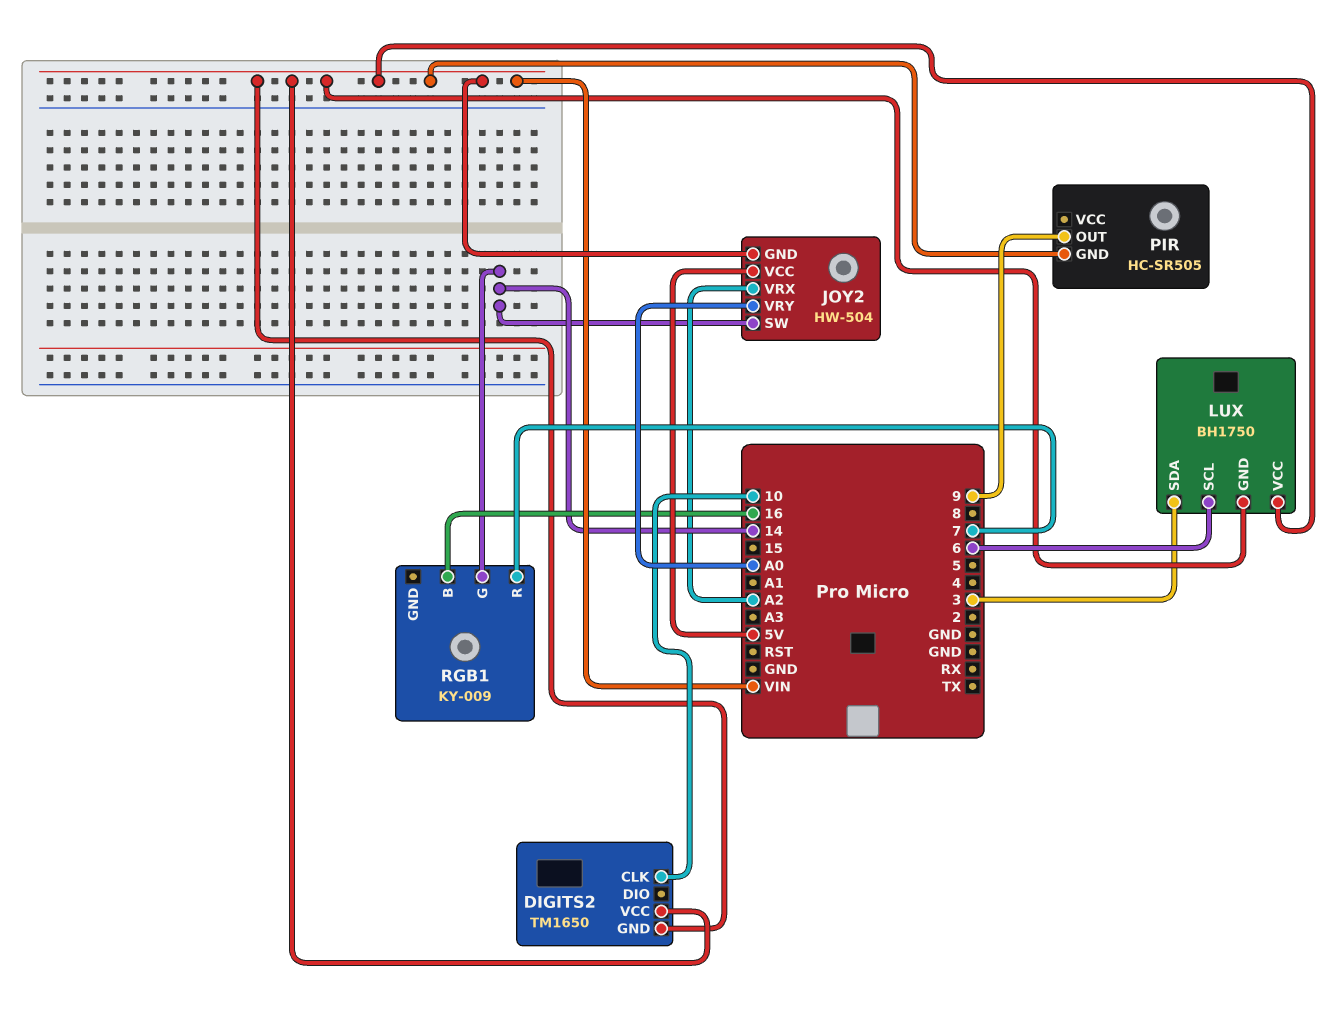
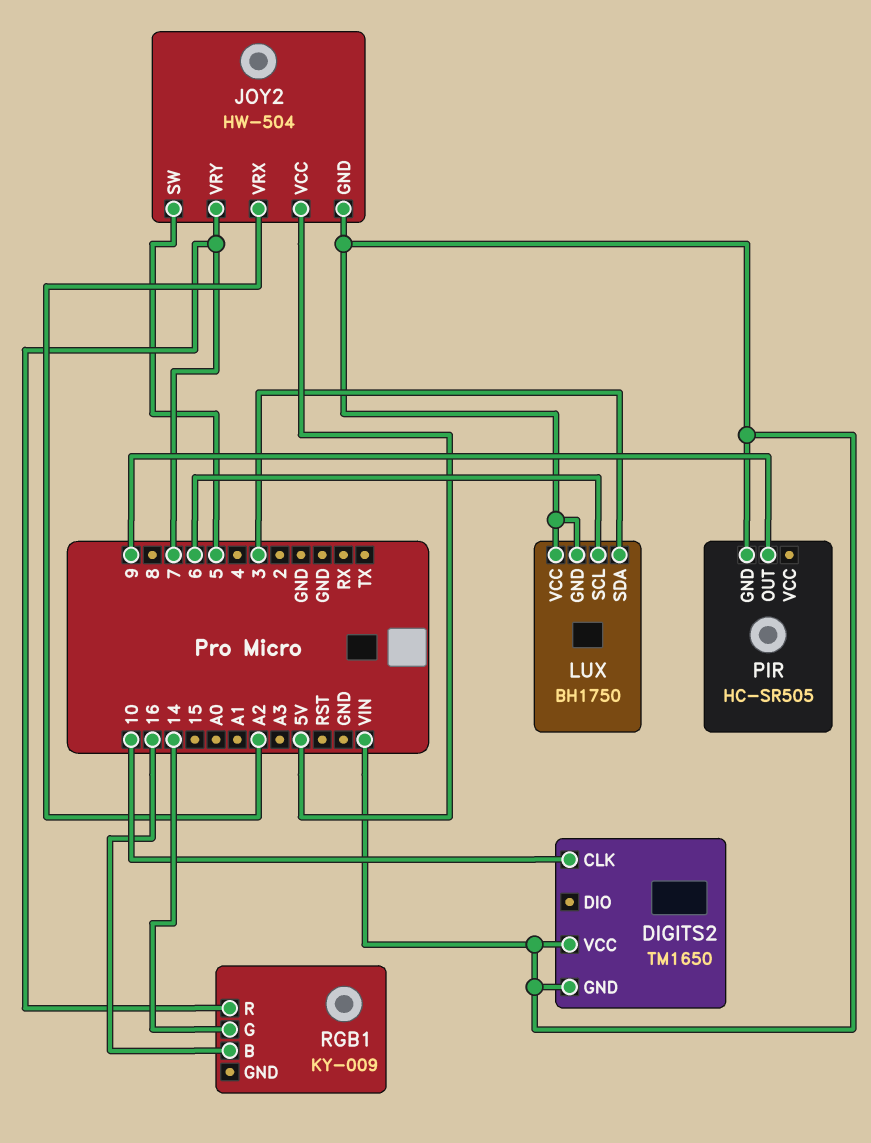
JOY2 pin SW: 14 -> 5
JOY2 pin VRY: A0 -> 7

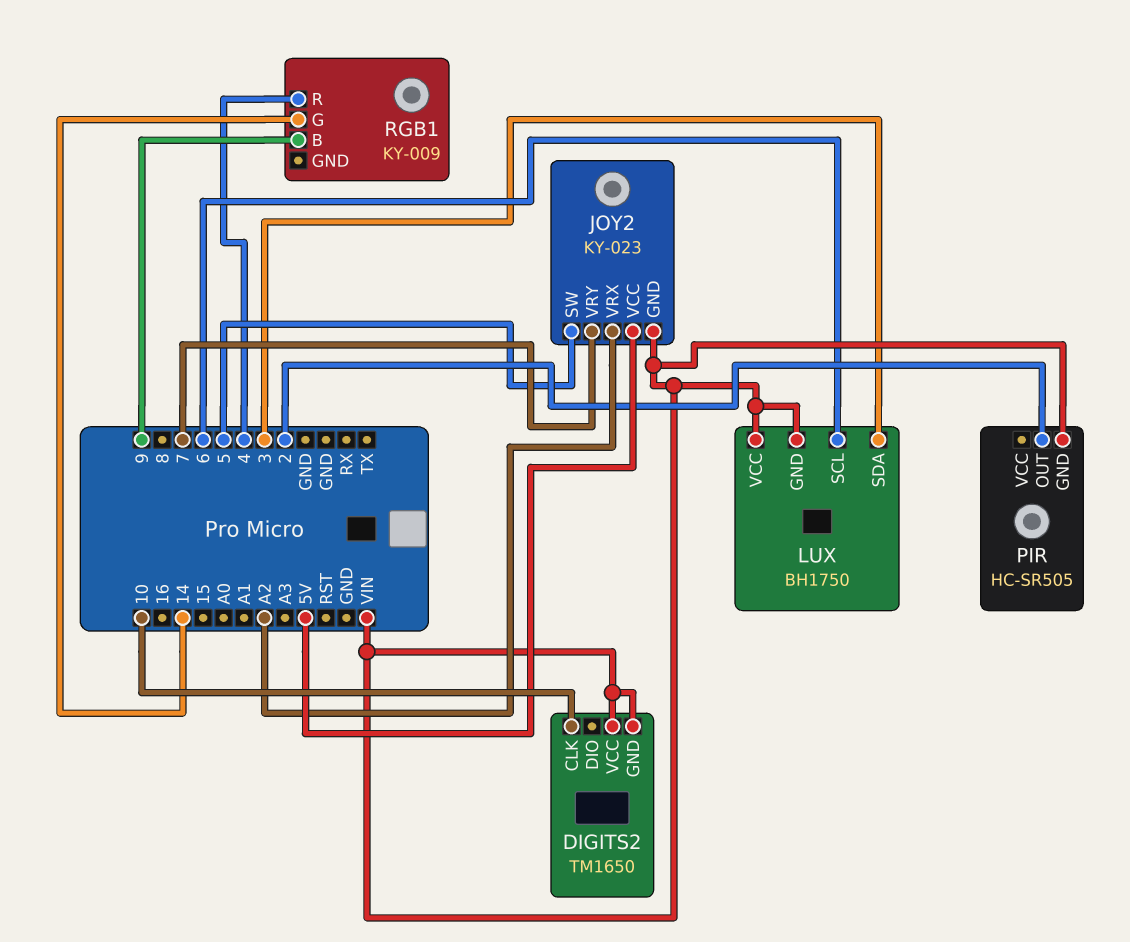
JOY2: HW-504 -> KY-023
PIR pin OUT: 9 -> 2
RGB1 pin B: 16 -> 9
RGB1 pin R: 7 -> 4

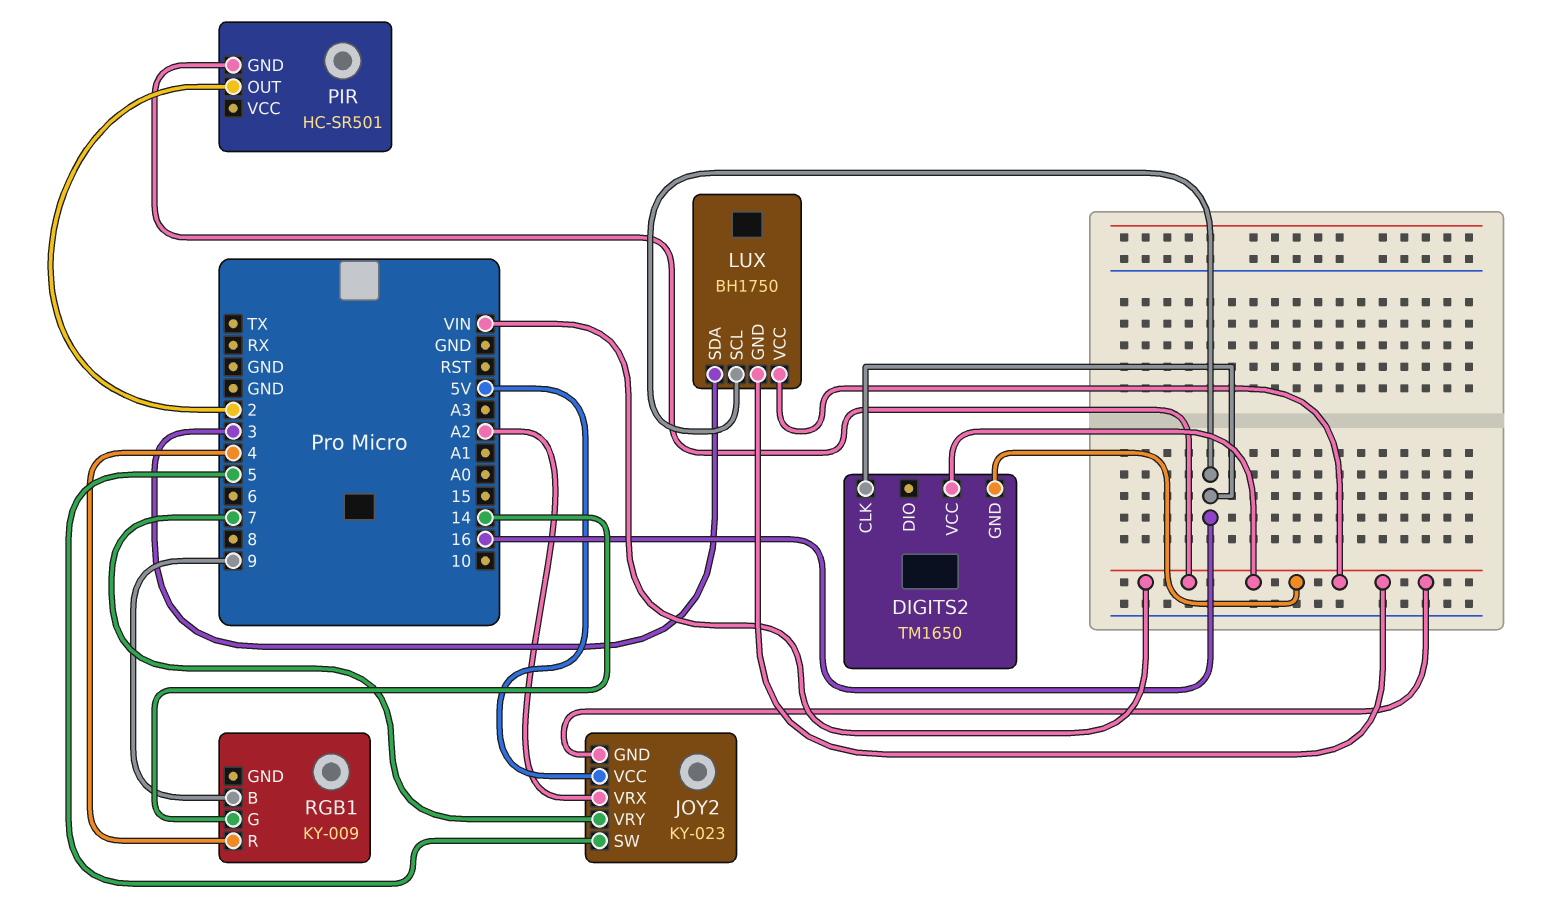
DIGITS2 pin CLK: 10 -> 16
LUX pin SCL: 6 -> 16
PIR: HC-SR505 -> HC-SR501

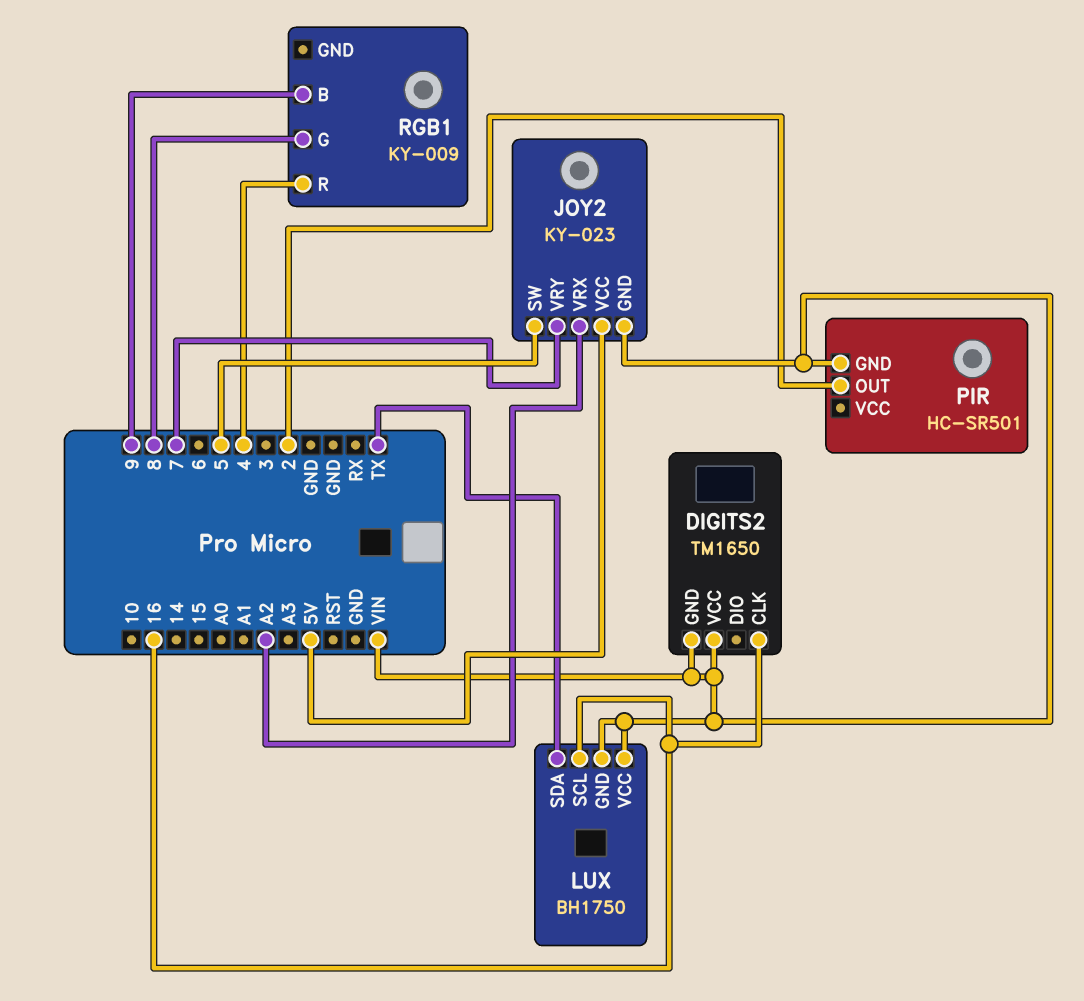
LUX pin SDA: 3 -> TX
RGB1 pin G: 14 -> 8

